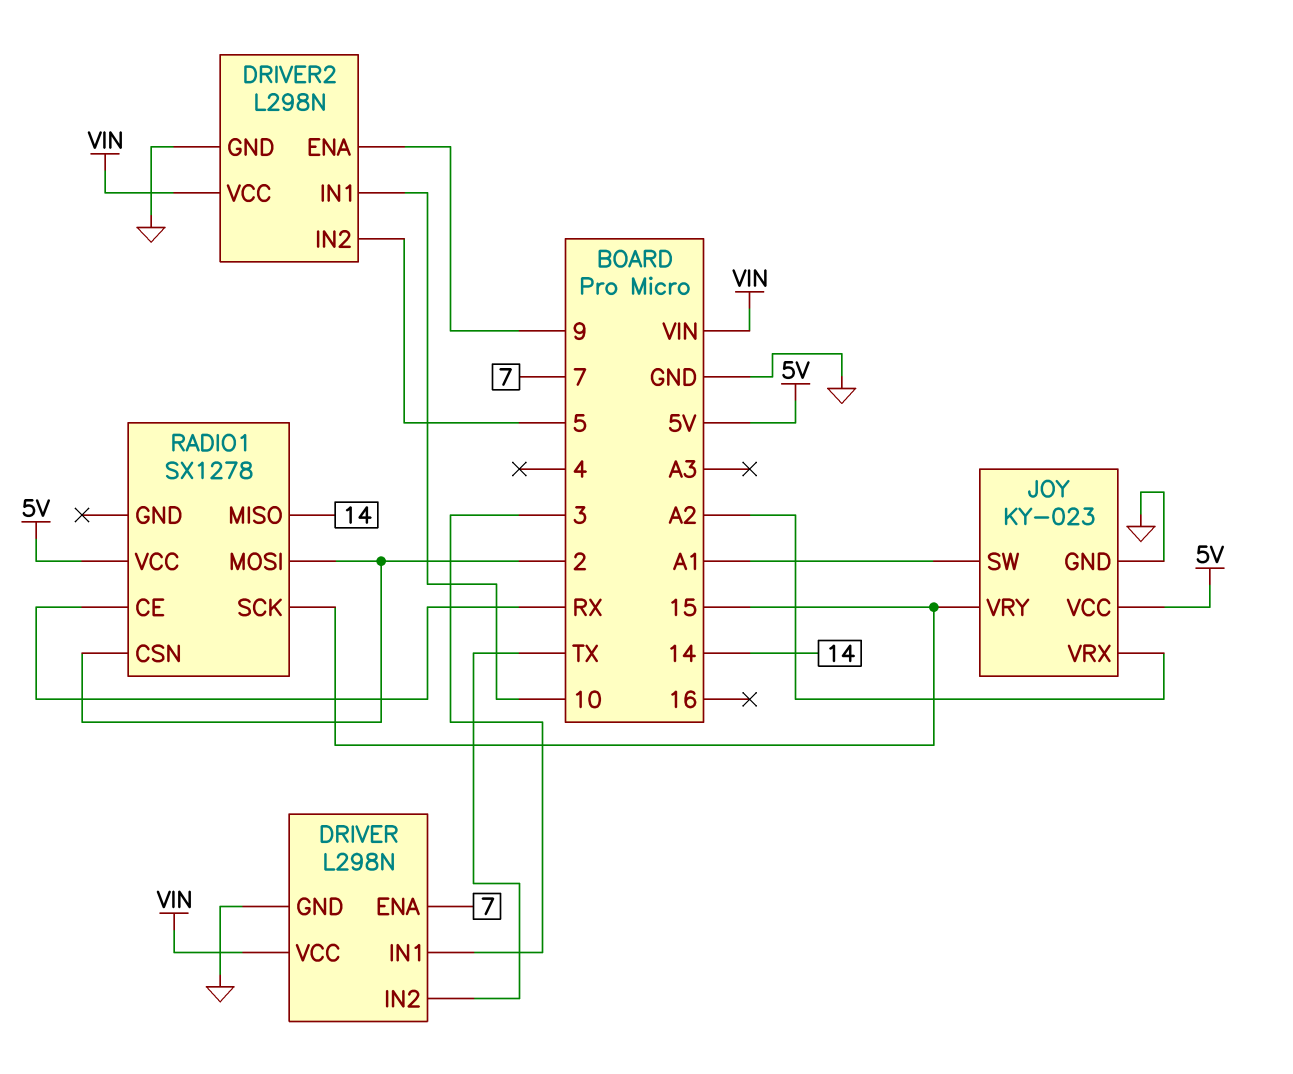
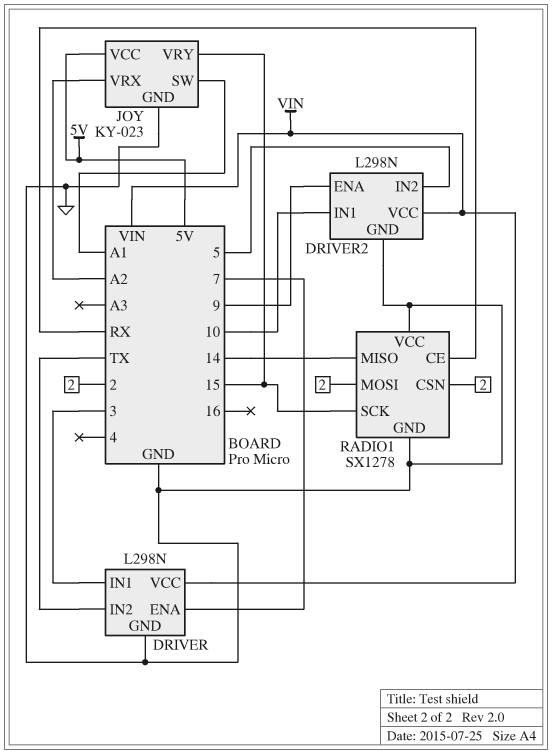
RADIO1 pin GND: none -> GND
RADIO1 pin VCC: 5V -> GND

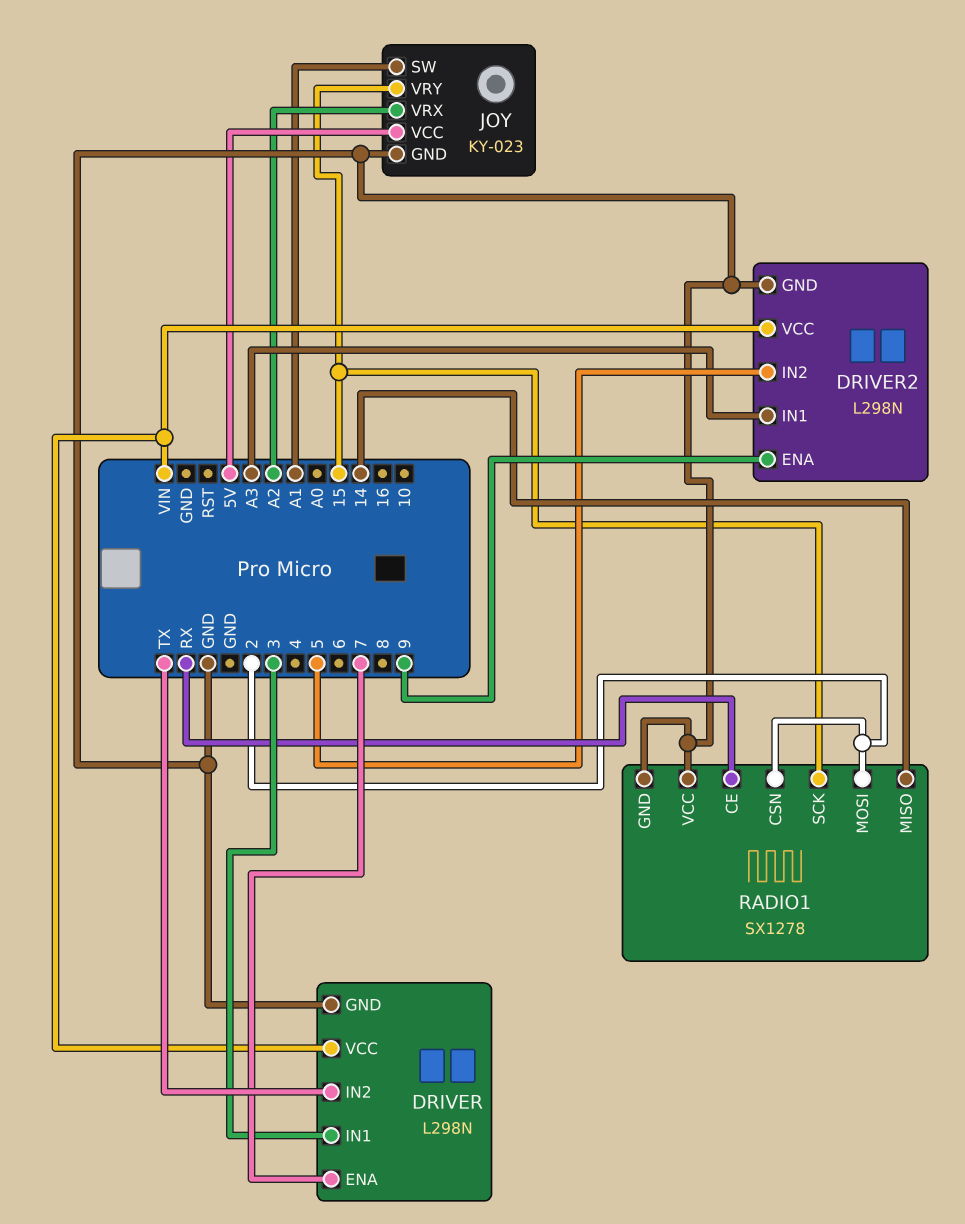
DRIVER2 pin IN1: 10 -> A3

